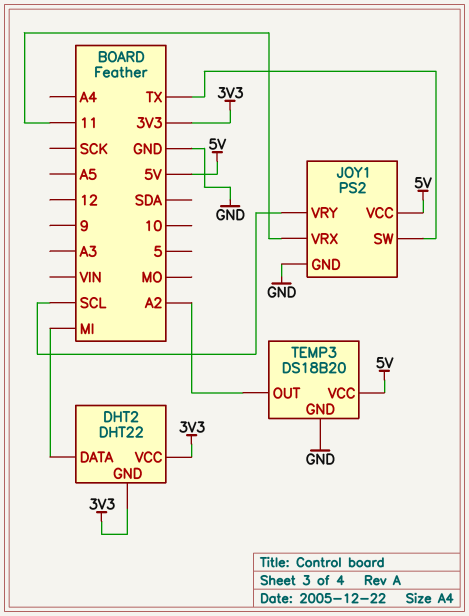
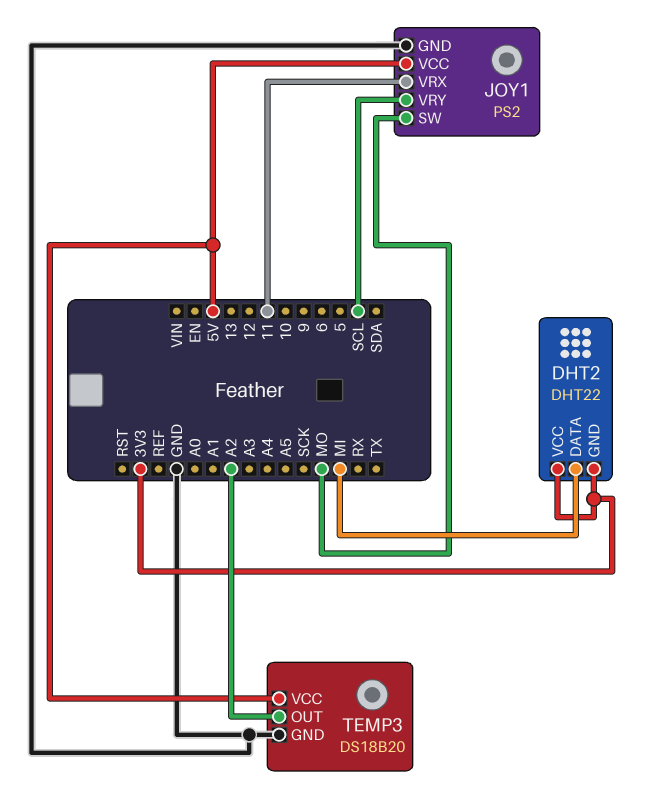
JOY1 pin SW: TX -> MO

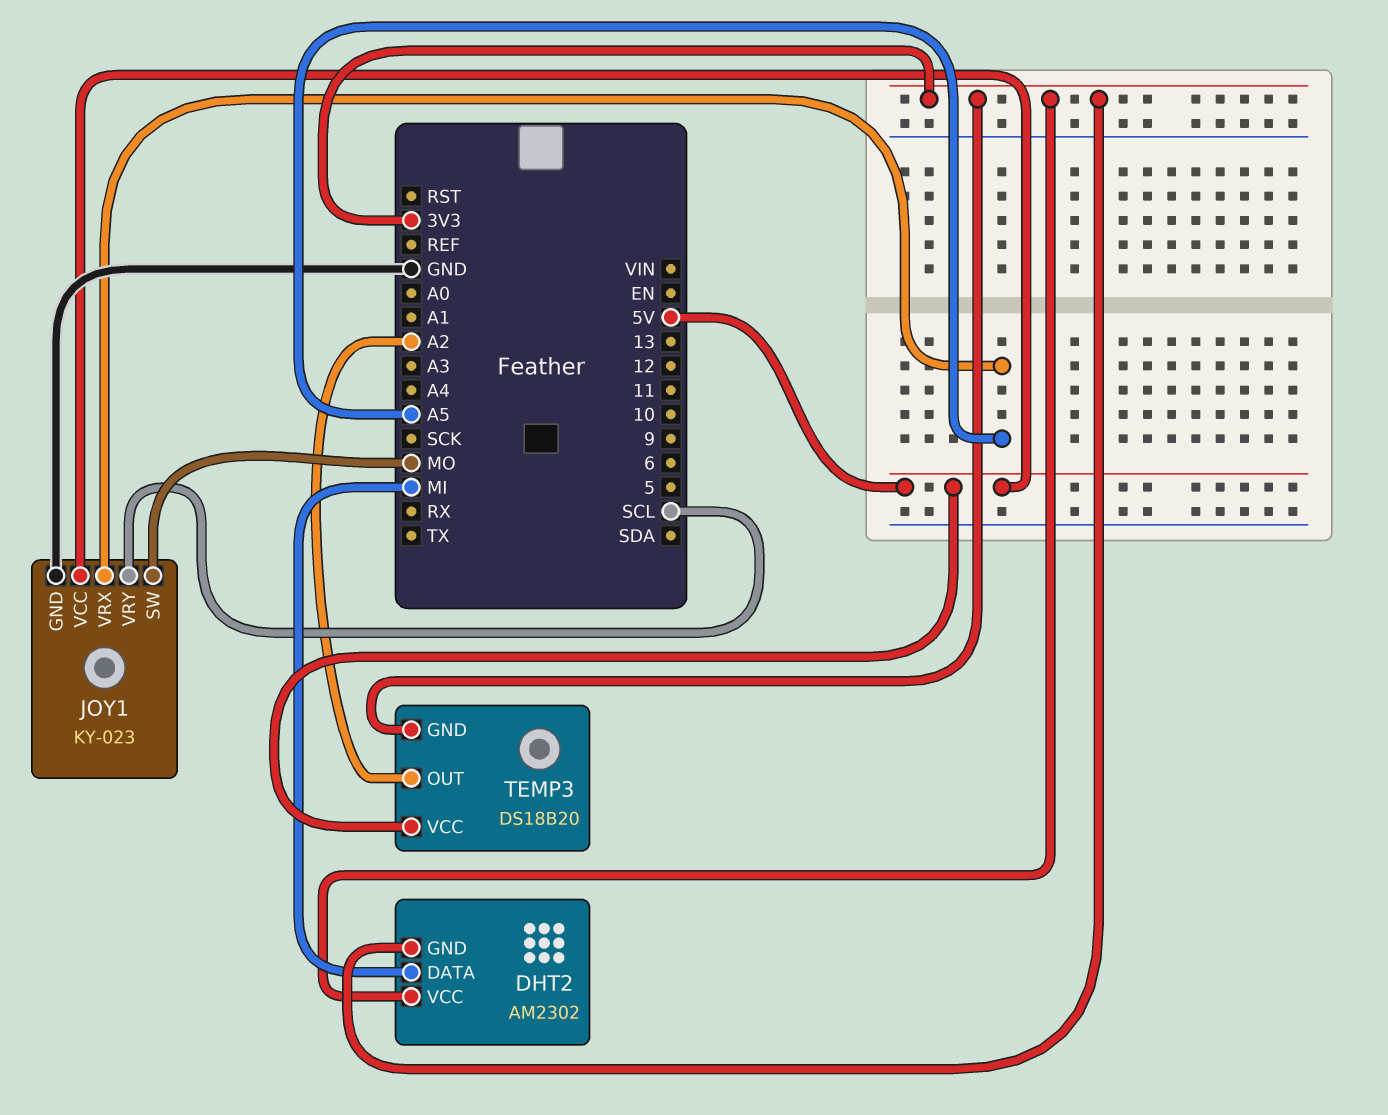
DHT2: DHT22 -> AM2302
JOY1: PS2 -> KY-023
JOY1 pin VRX: 11 -> A5
TEMP3 pin GND: GND -> 3V3

